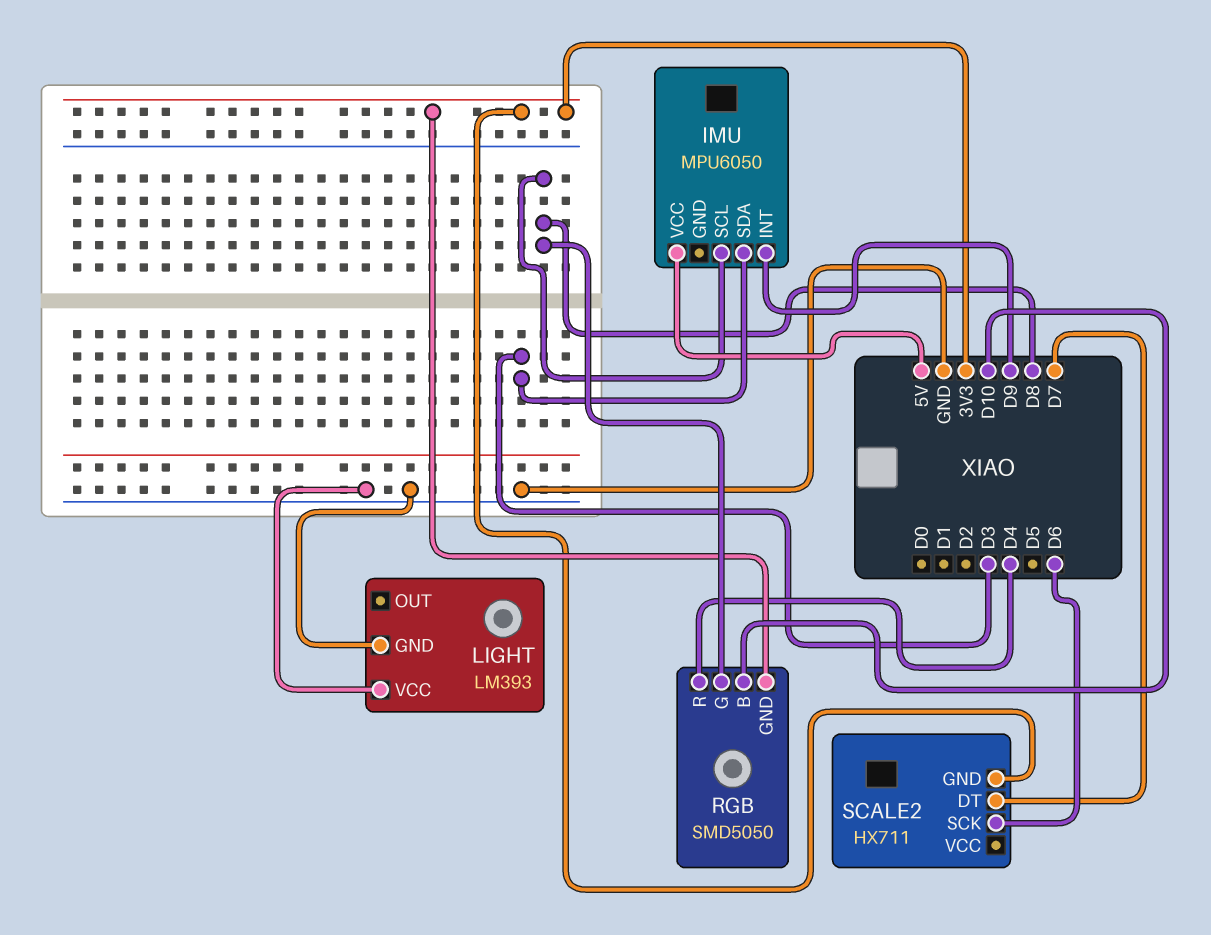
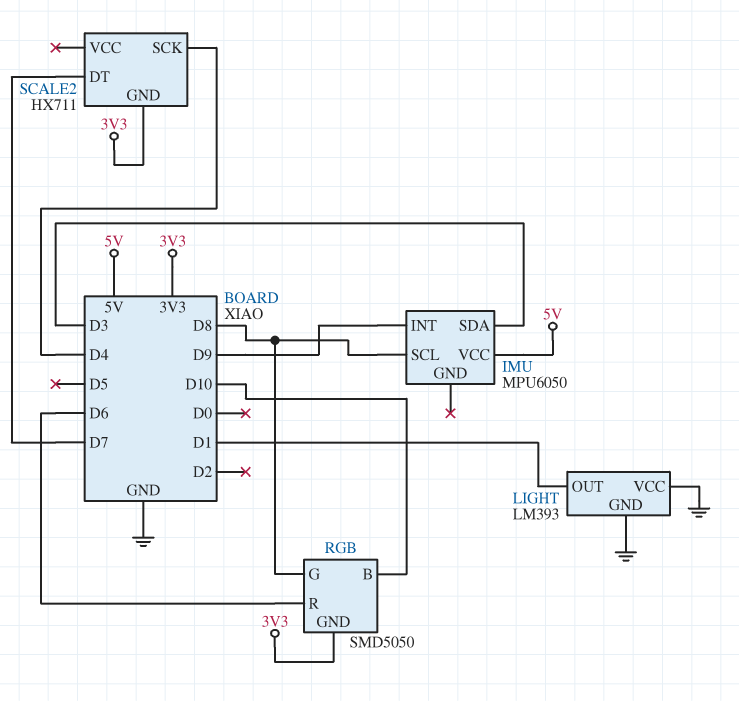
LIGHT pin OUT: none -> D1
RGB pin R: D4 -> D6
SCALE2 pin SCK: D6 -> D4

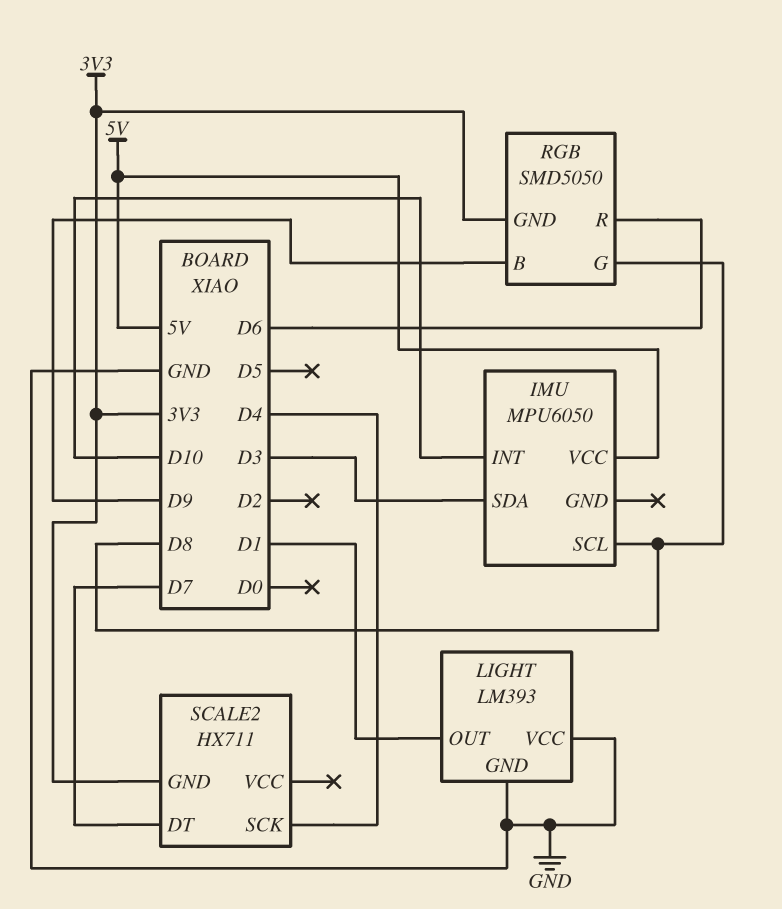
IMU pin INT: D9 -> D10
RGB pin B: D10 -> D9

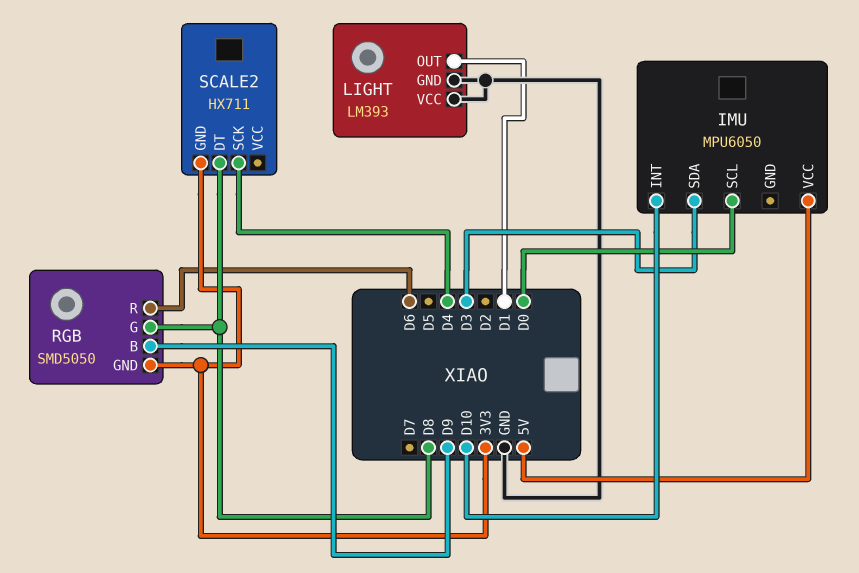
IMU pin SCL: D8 -> D0
SCALE2 pin DT: D7 -> D8

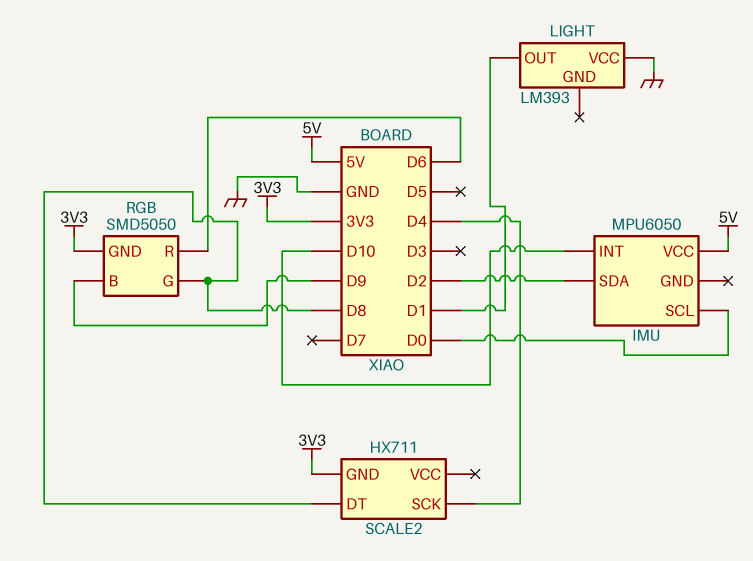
IMU pin SDA: D3 -> D2
LIGHT pin GND: GND -> none

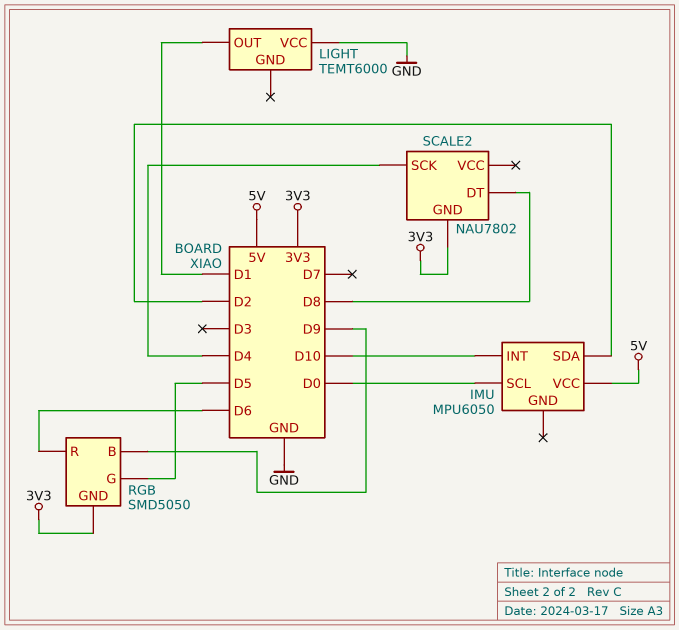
LIGHT: LM393 -> TEMT6000
RGB pin G: D8 -> D5
SCALE2: HX711 -> NAU7802

